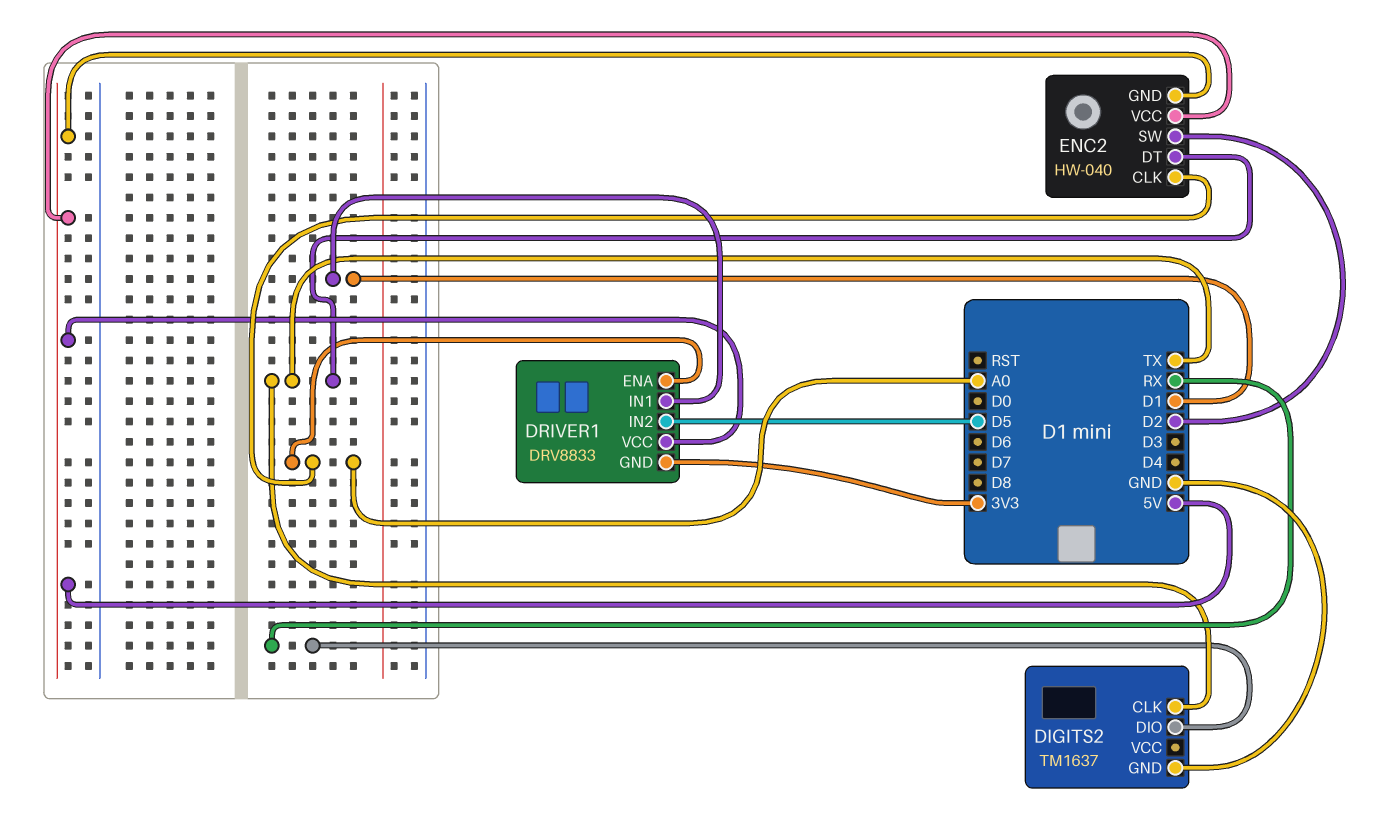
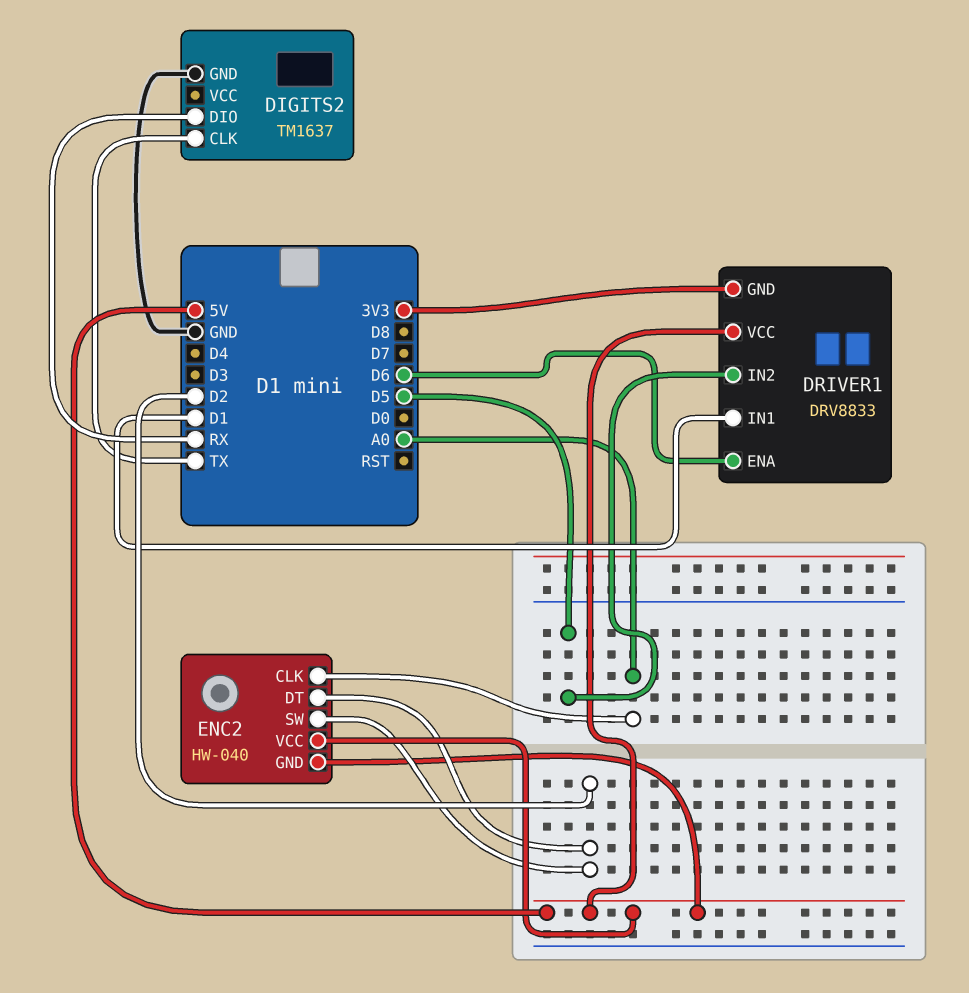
DRIVER1 pin ENA: A0 -> D6
ENC2 pin DT: TX -> D2

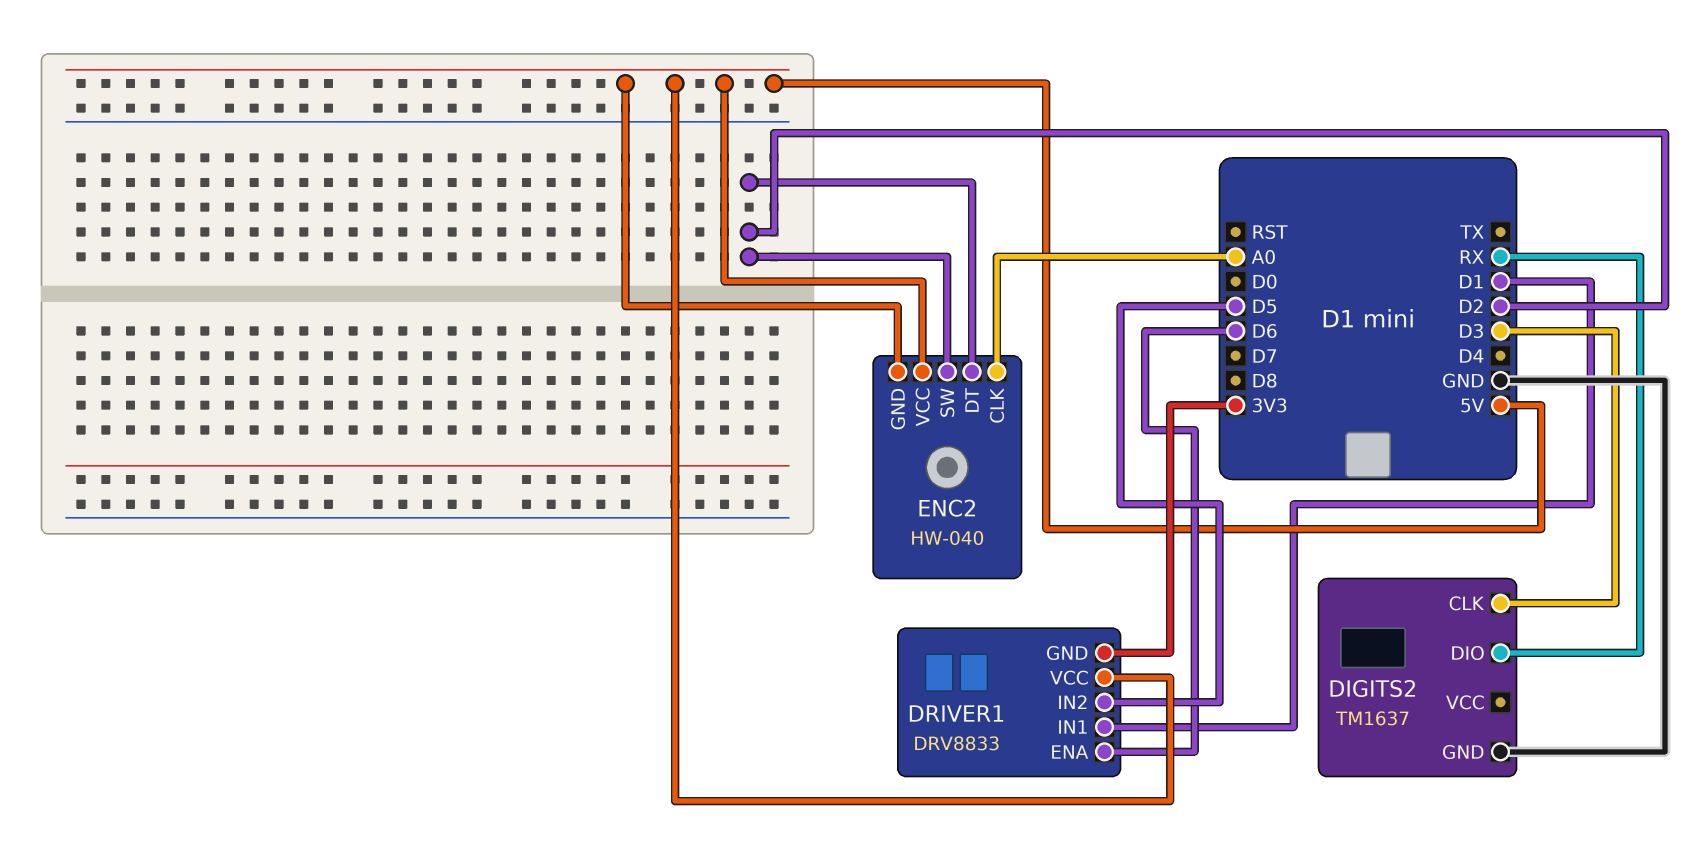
DIGITS2 pin CLK: TX -> D3

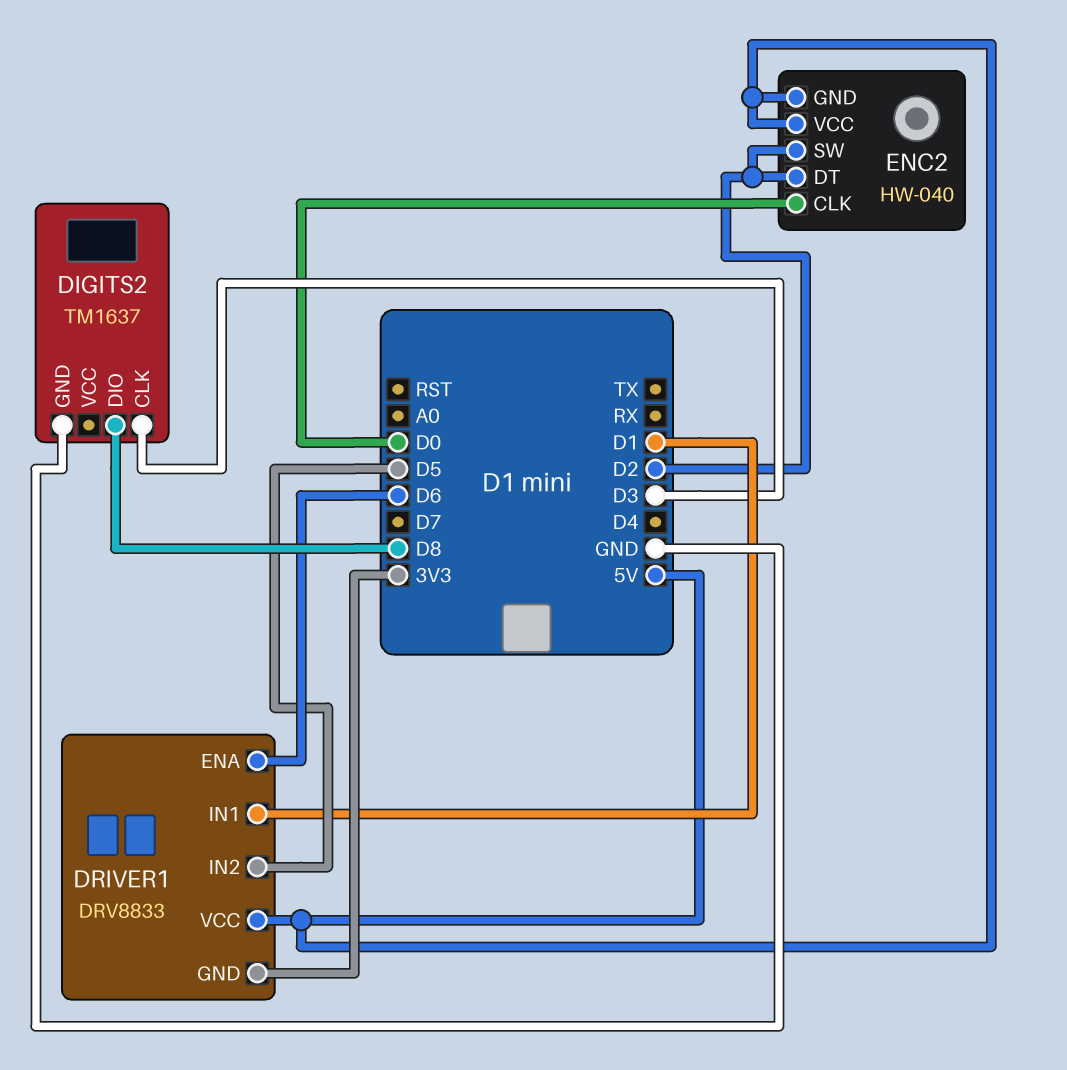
DIGITS2 pin DIO: RX -> D8
ENC2 pin CLK: A0 -> D0

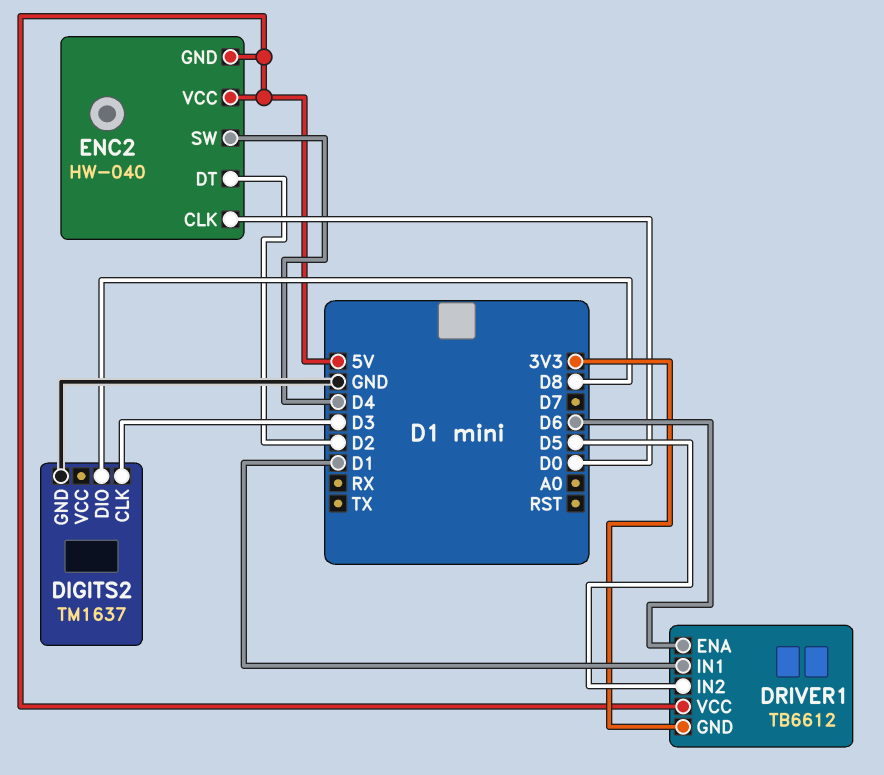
DRIVER1: DRV8833 -> TB6612
ENC2 pin SW: D2 -> D4

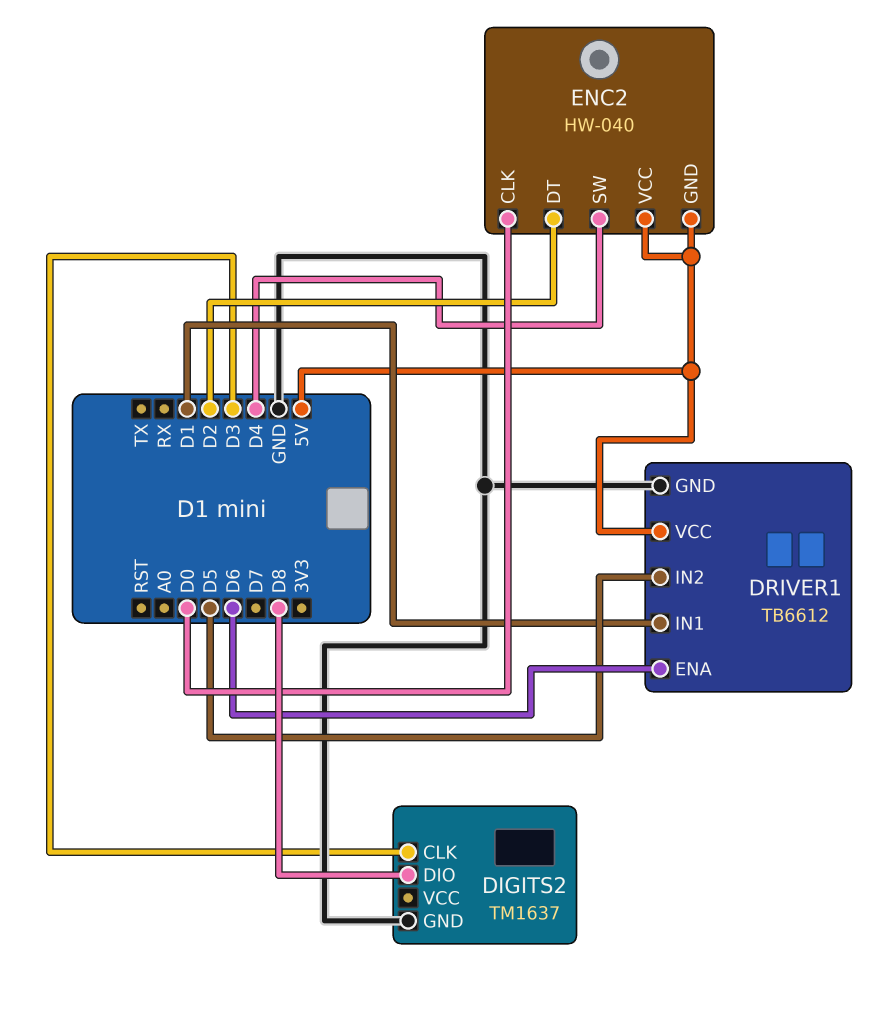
DRIVER1 pin GND: 3V3 -> GND

